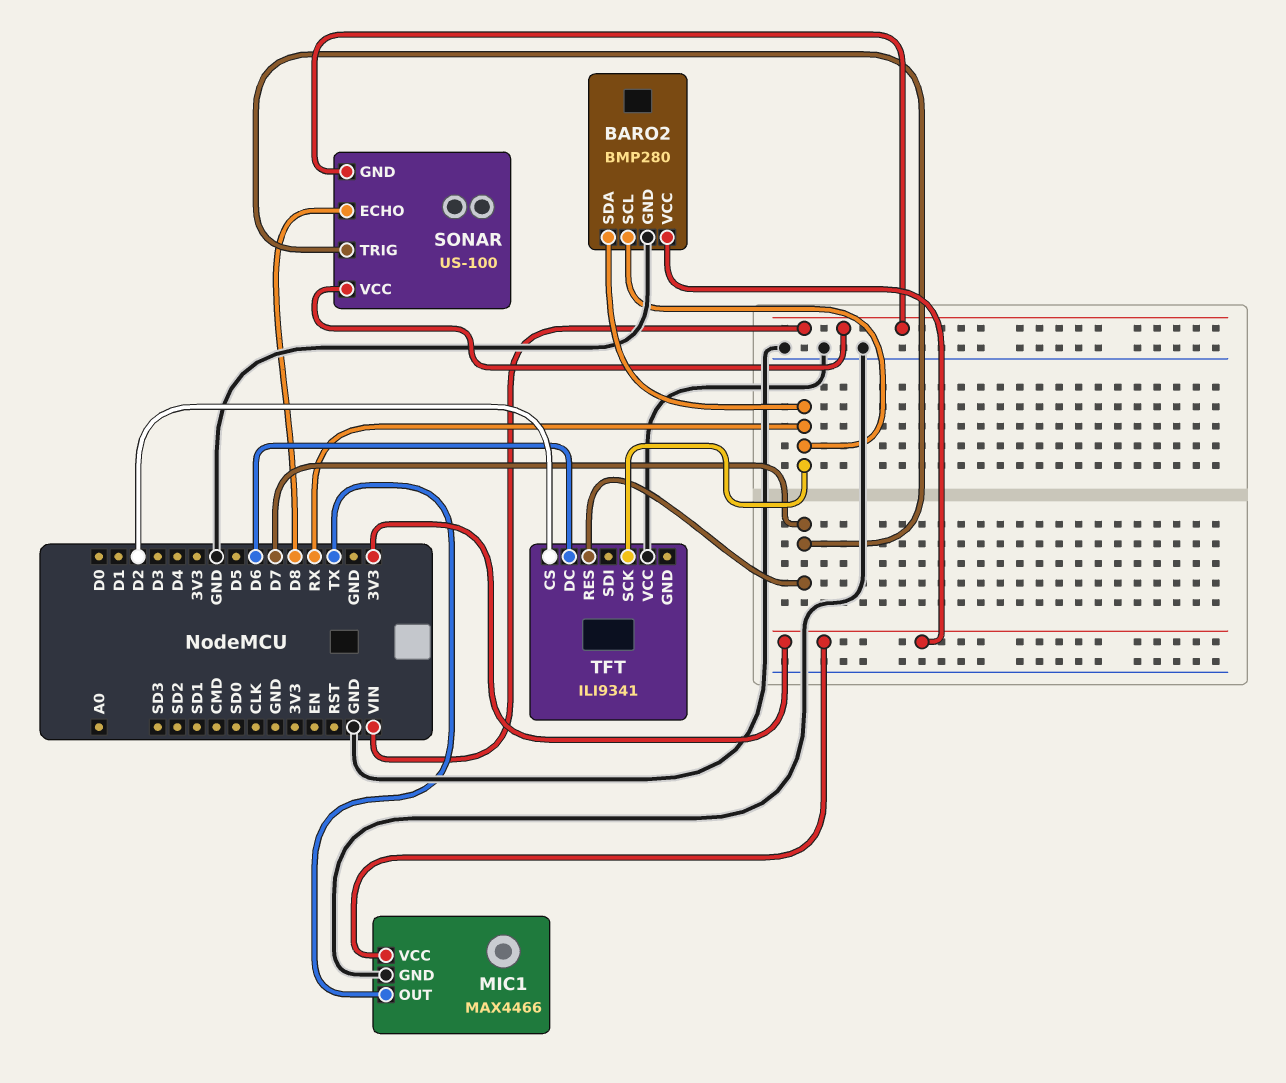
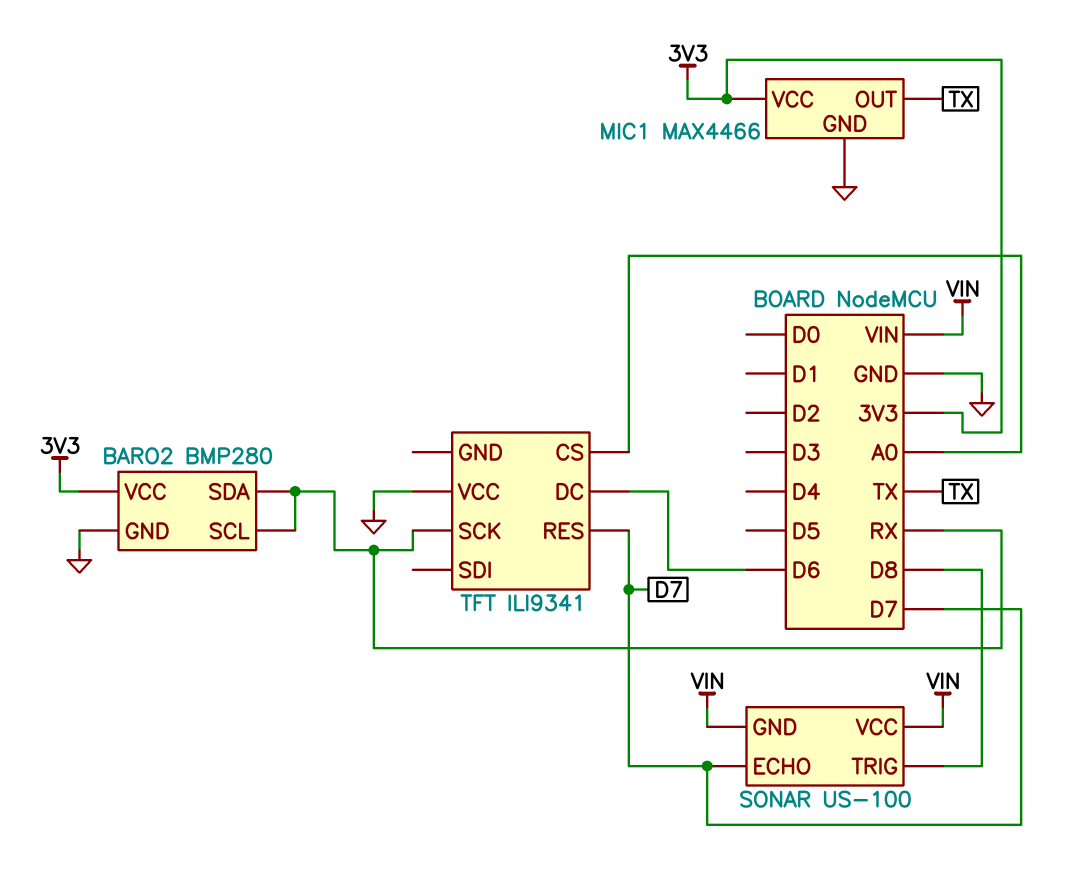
SONAR pin ECHO: D8 -> D7
SONAR pin TRIG: D7 -> D8
TFT pin CS: D2 -> A0

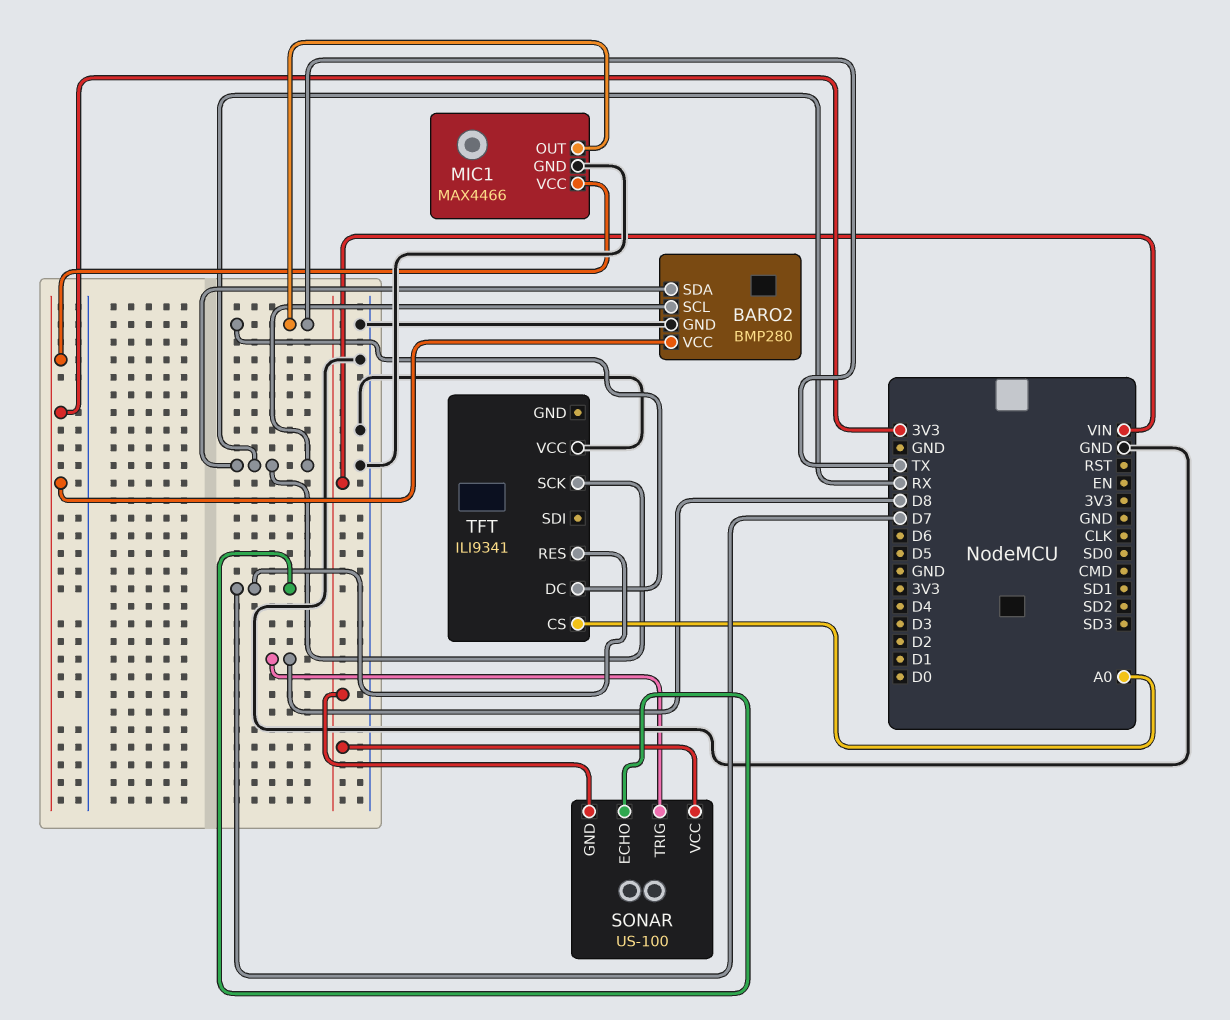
TFT pin DC: D6 -> TX

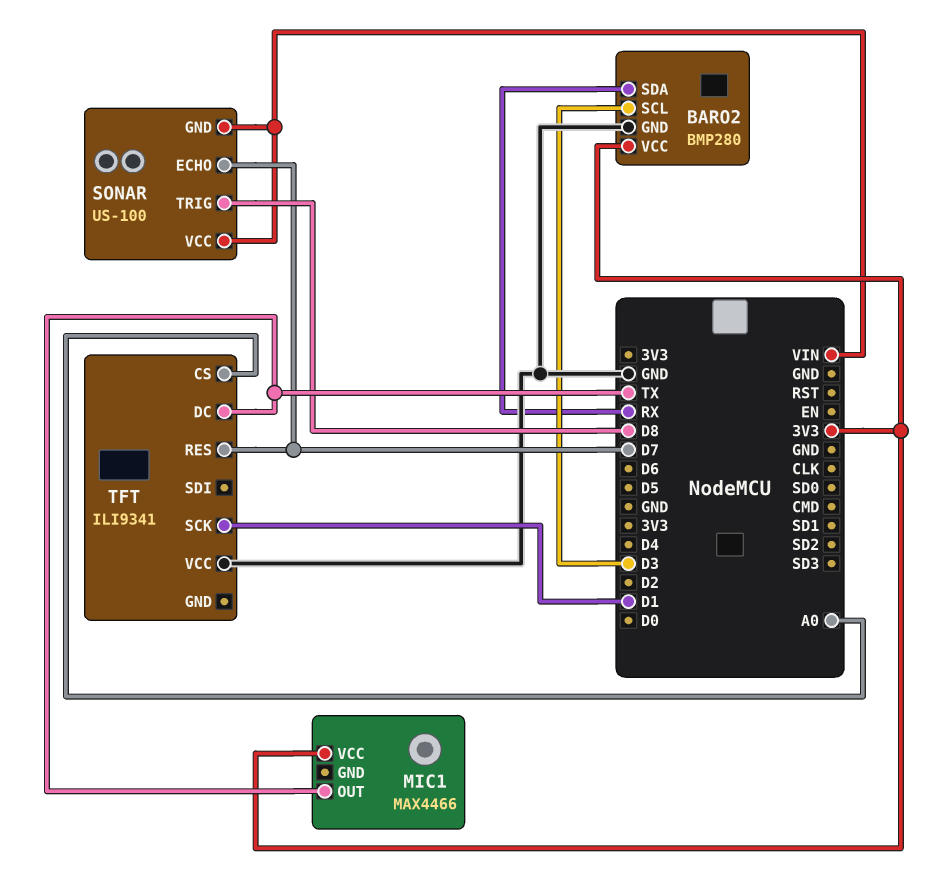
BARO2 pin SCL: RX -> D3
MIC1 pin GND: GND -> none
TFT pin SCK: RX -> D1

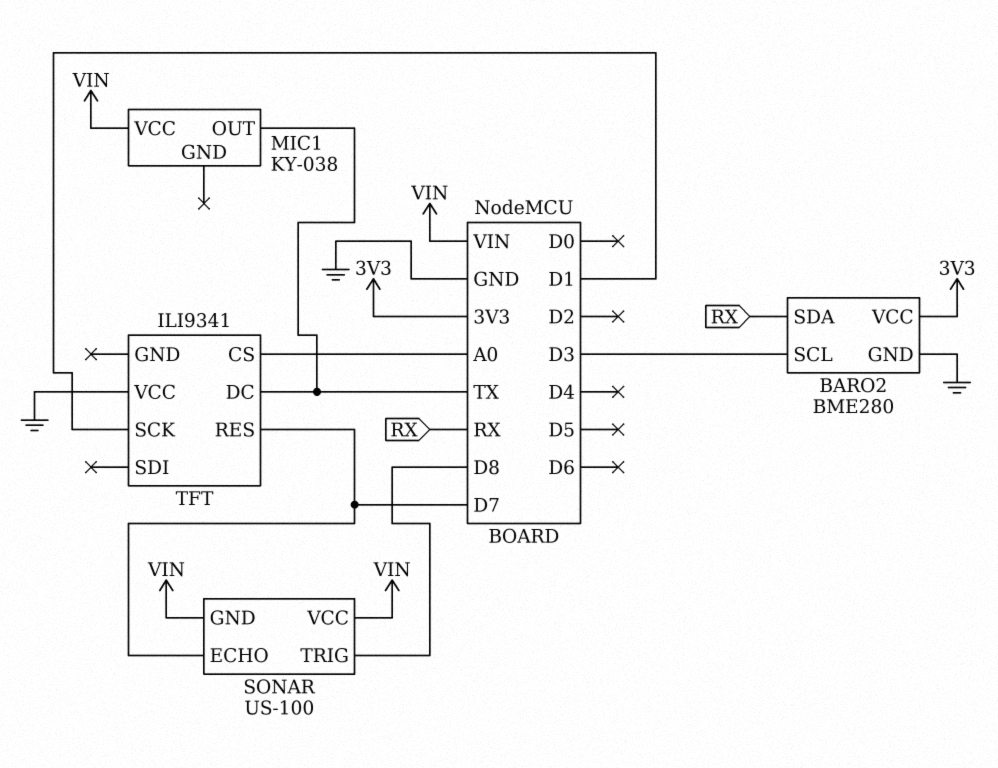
BARO2: BMP280 -> BME280
MIC1: MAX4466 -> KY-038
MIC1 pin VCC: 3V3 -> VIN

